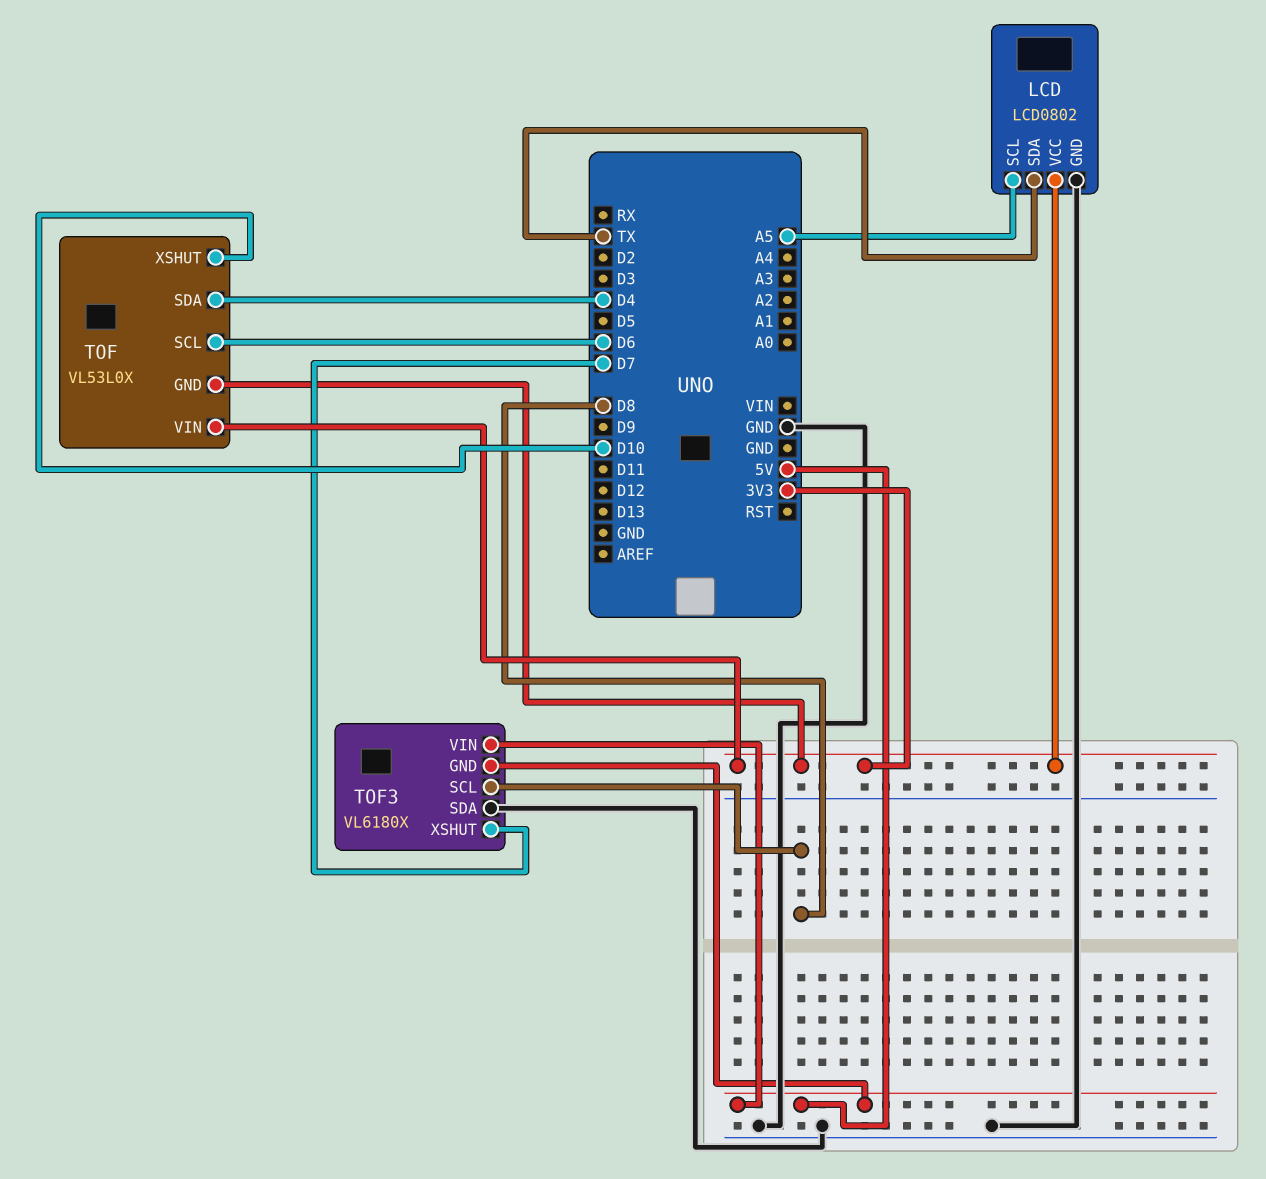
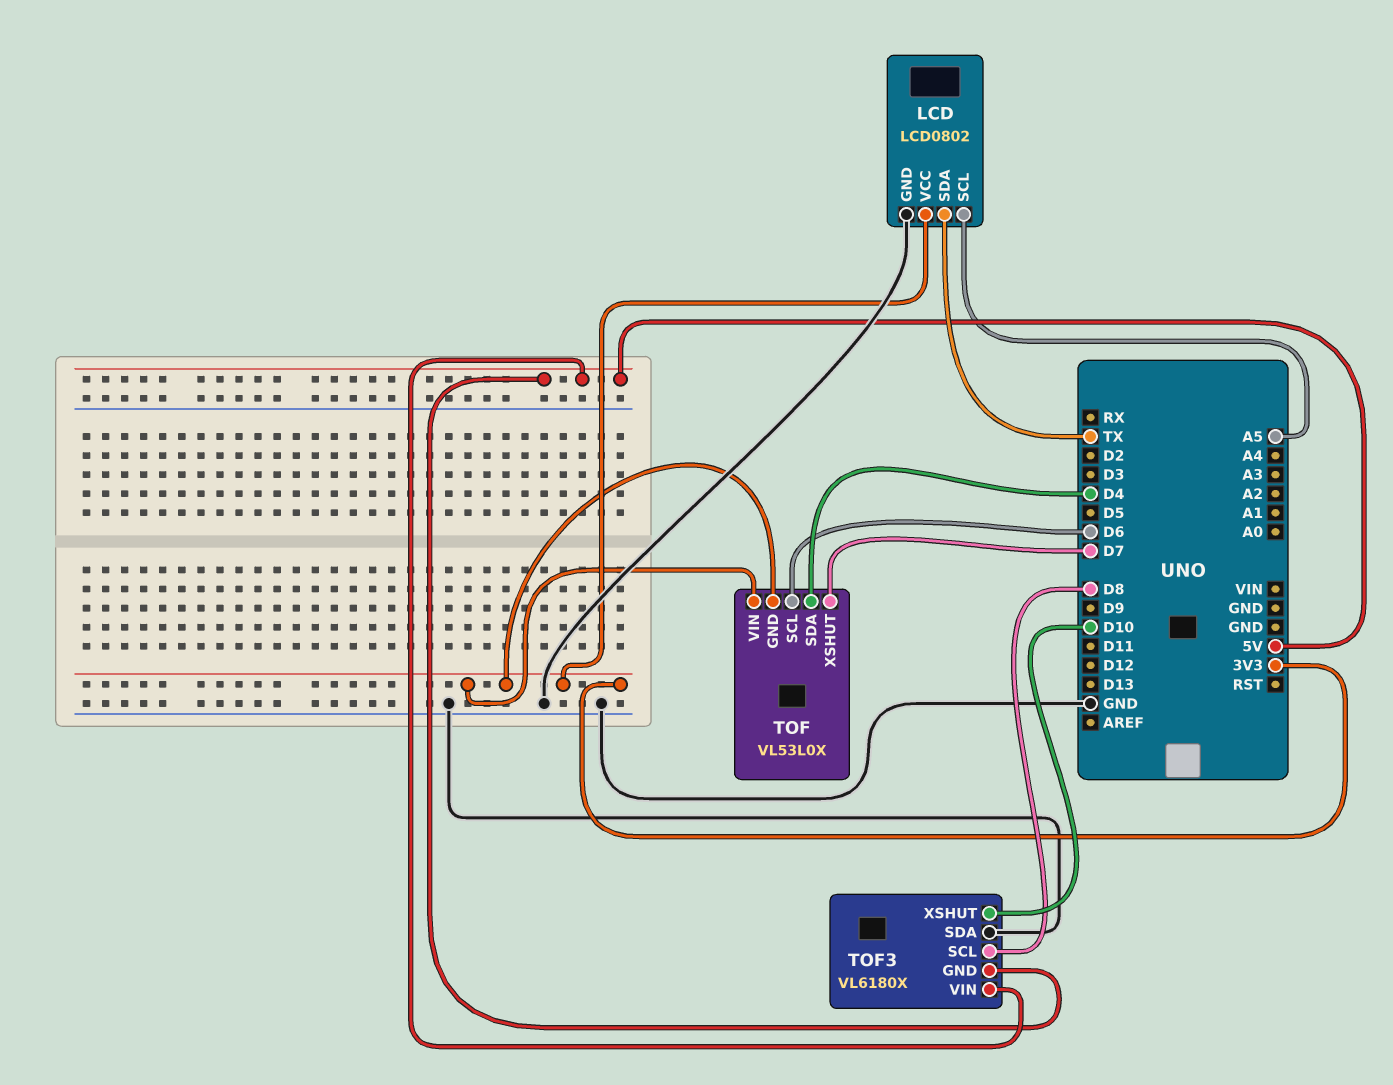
TOF pin XSHUT: D10 -> D7
TOF3 pin XSHUT: D7 -> D10

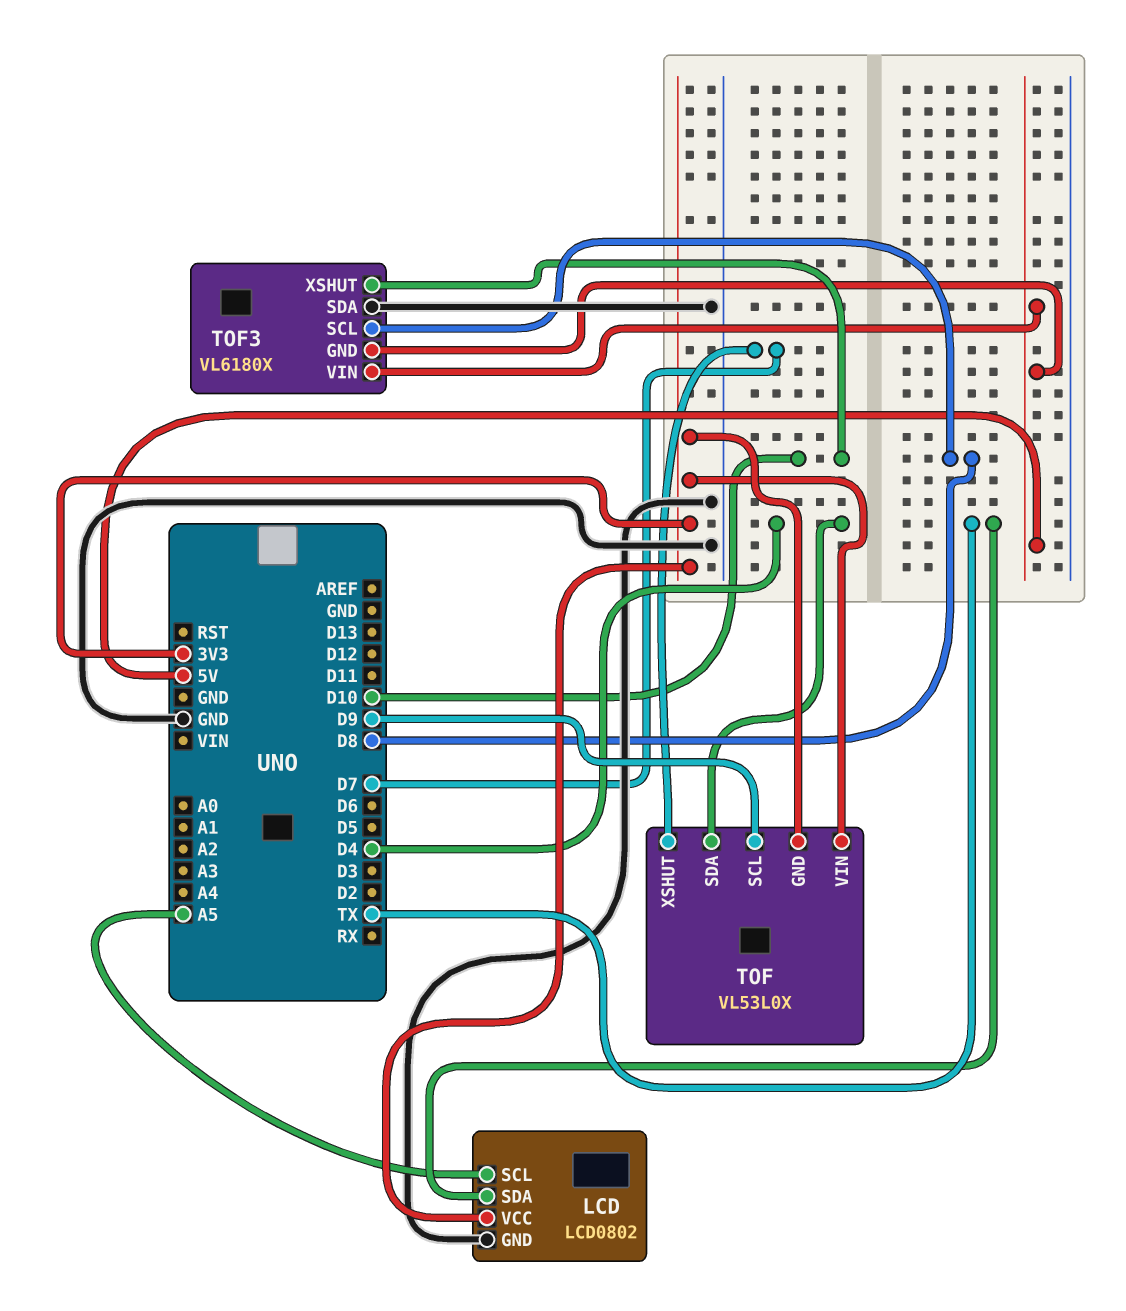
TOF pin SCL: D6 -> D9

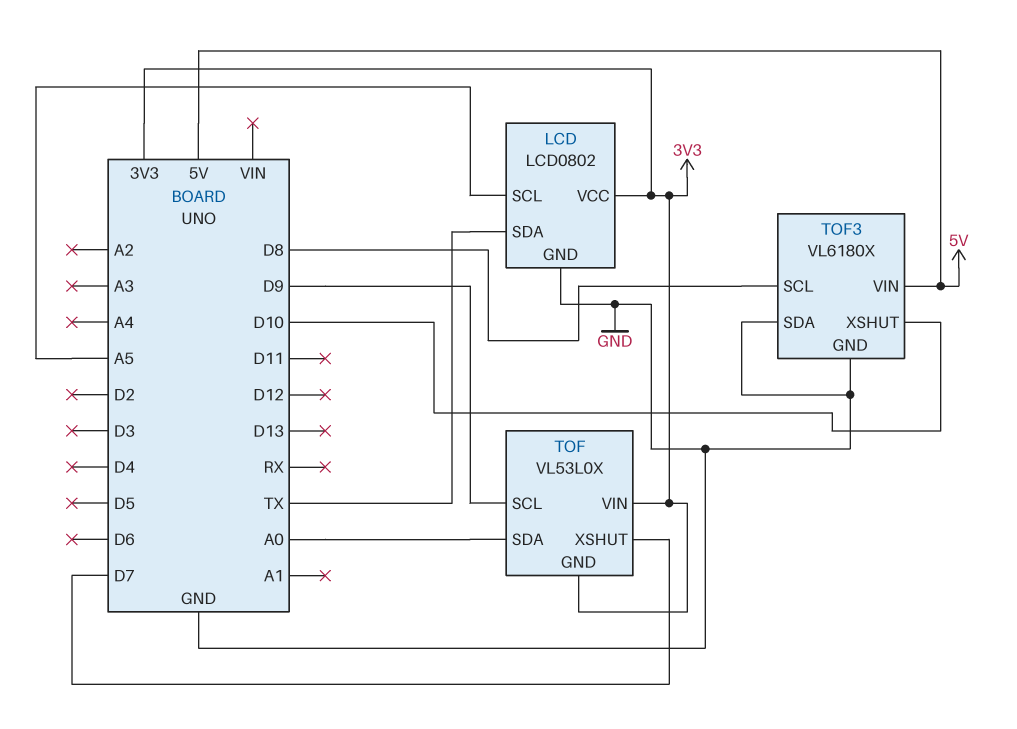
TOF pin SDA: D4 -> A0
TOF3 pin GND: 5V -> GND

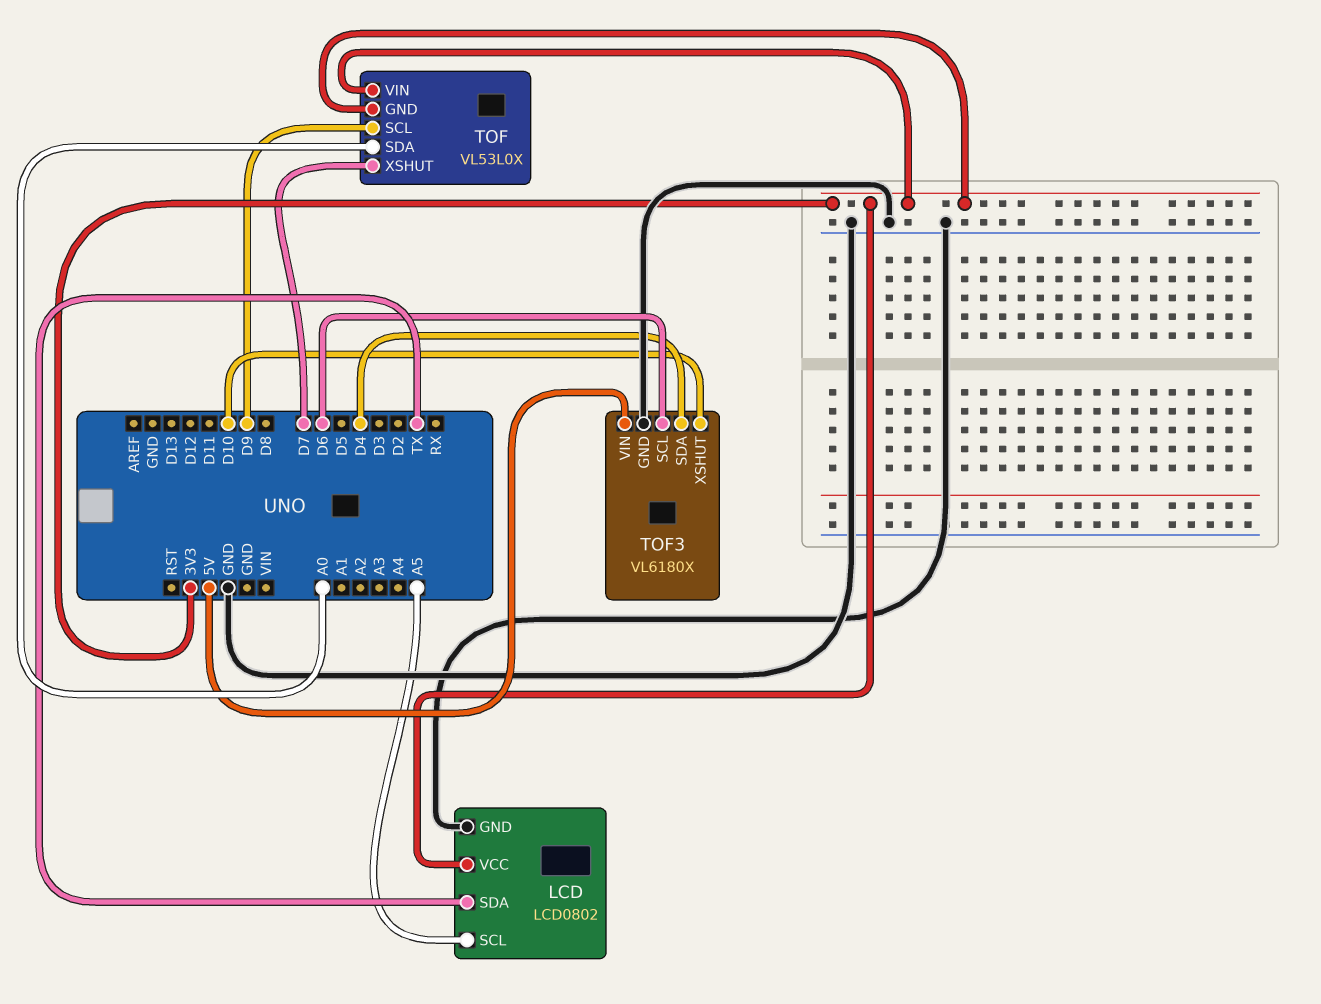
TOF3 pin SCL: D8 -> D6
TOF3 pin SDA: GND -> D4

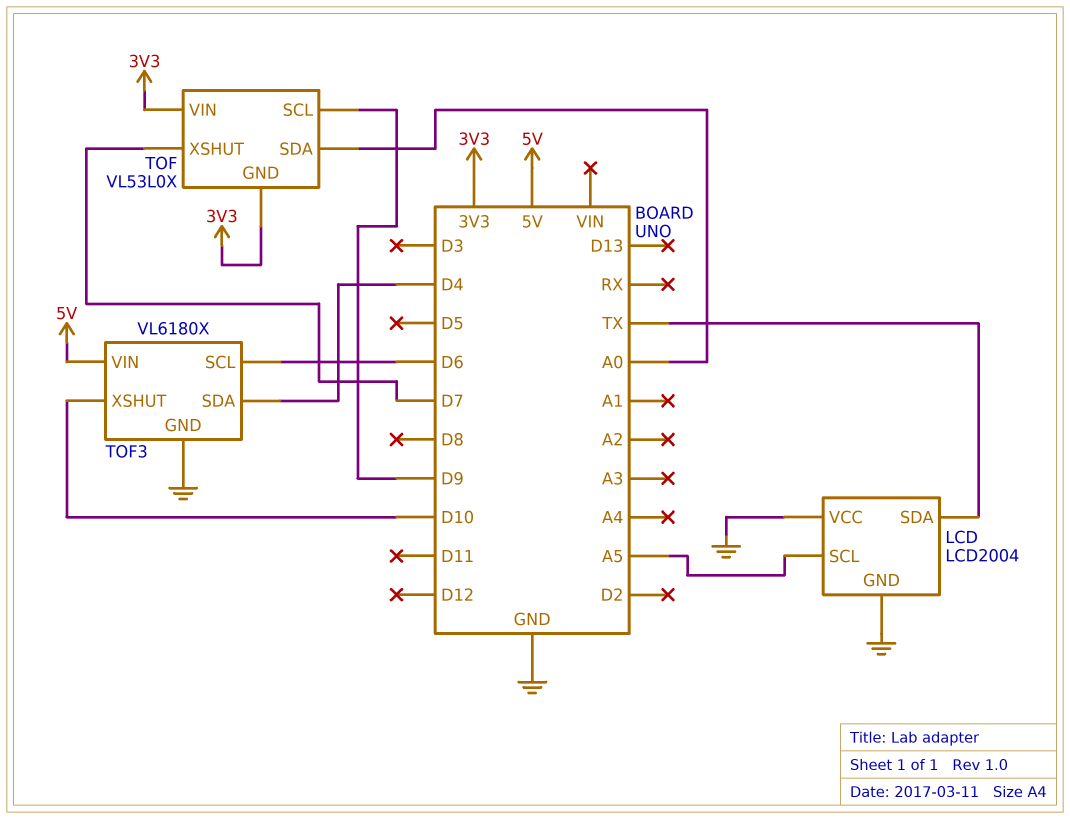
LCD: LCD0802 -> LCD2004
LCD pin VCC: 3V3 -> GND

